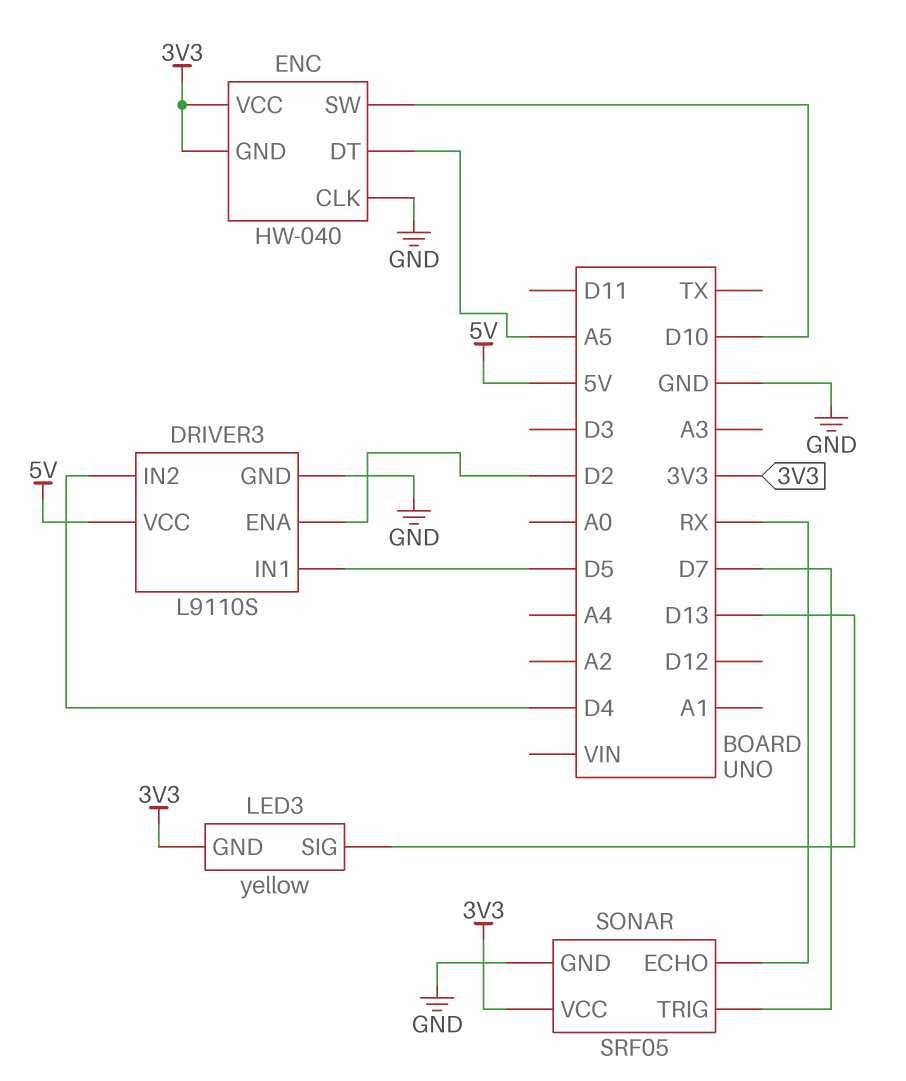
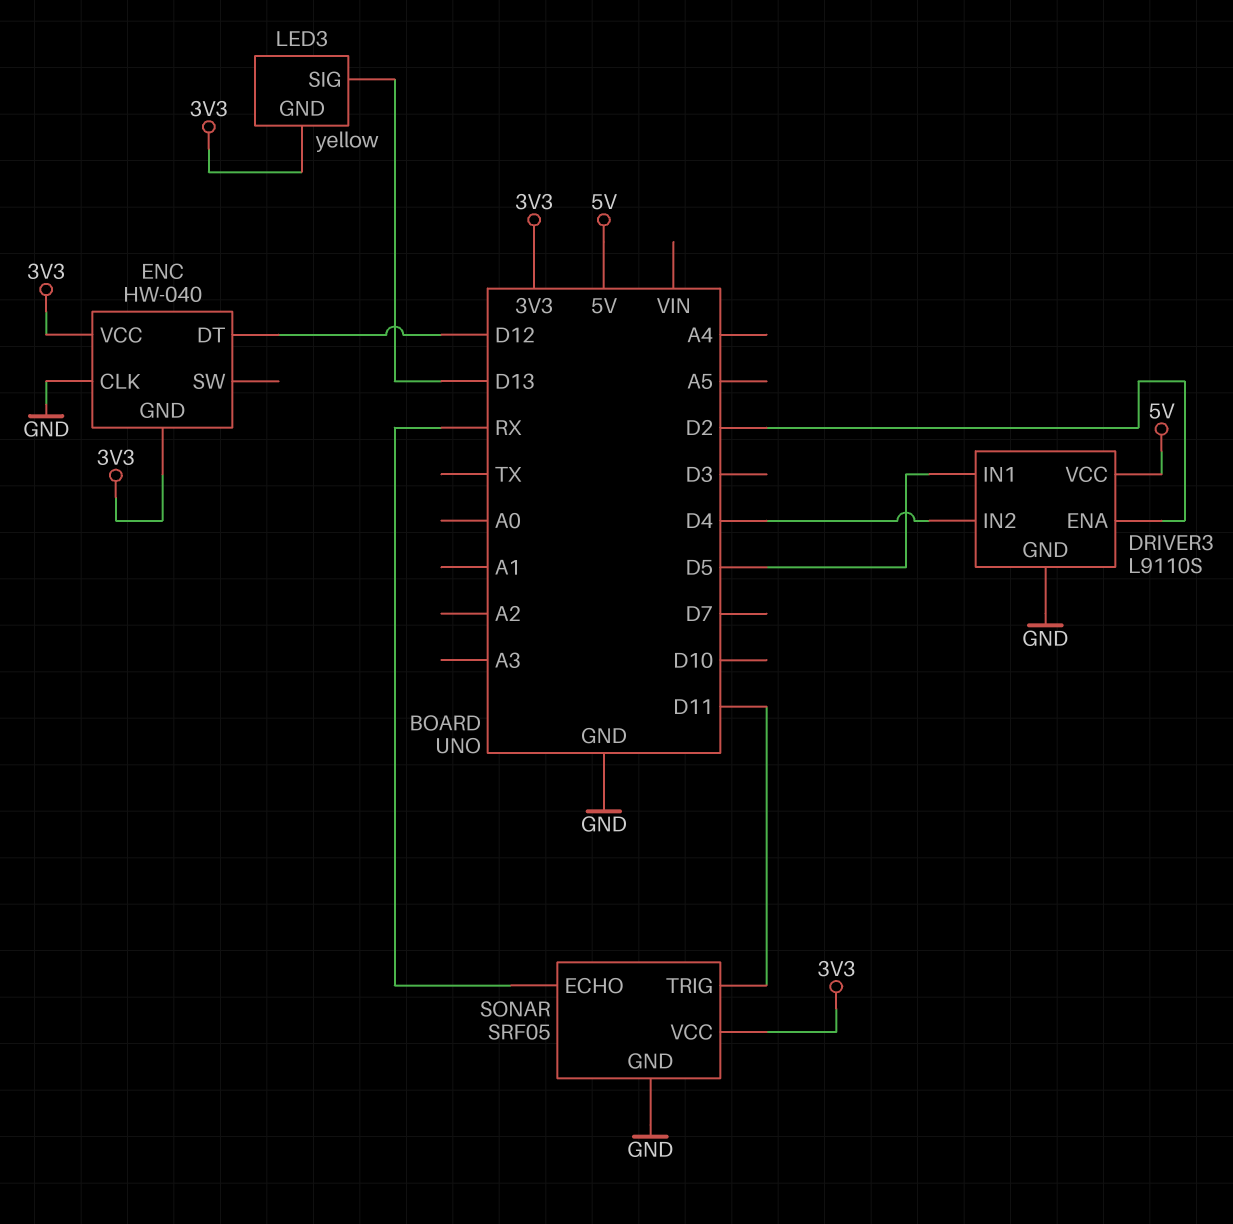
ENC pin DT: A5 -> D12
ENC pin SW: D10 -> none
SONAR pin TRIG: D7 -> D11

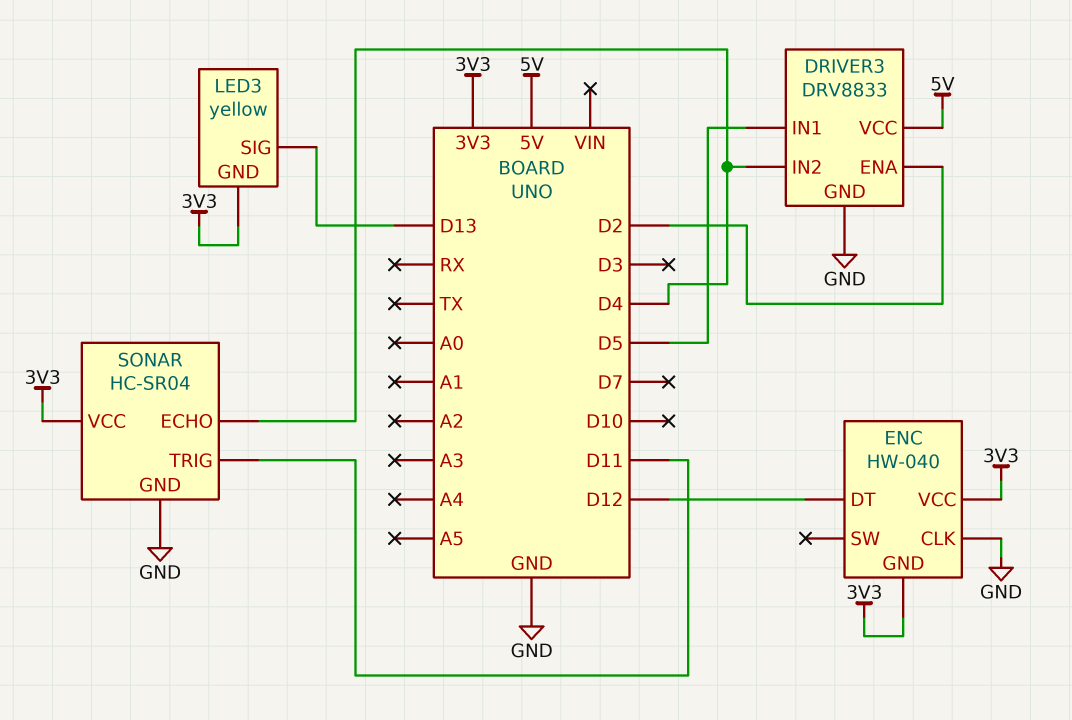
DRIVER3: L9110S -> DRV8833
SONAR: SRF05 -> HC-SR04
SONAR pin ECHO: RX -> D4

